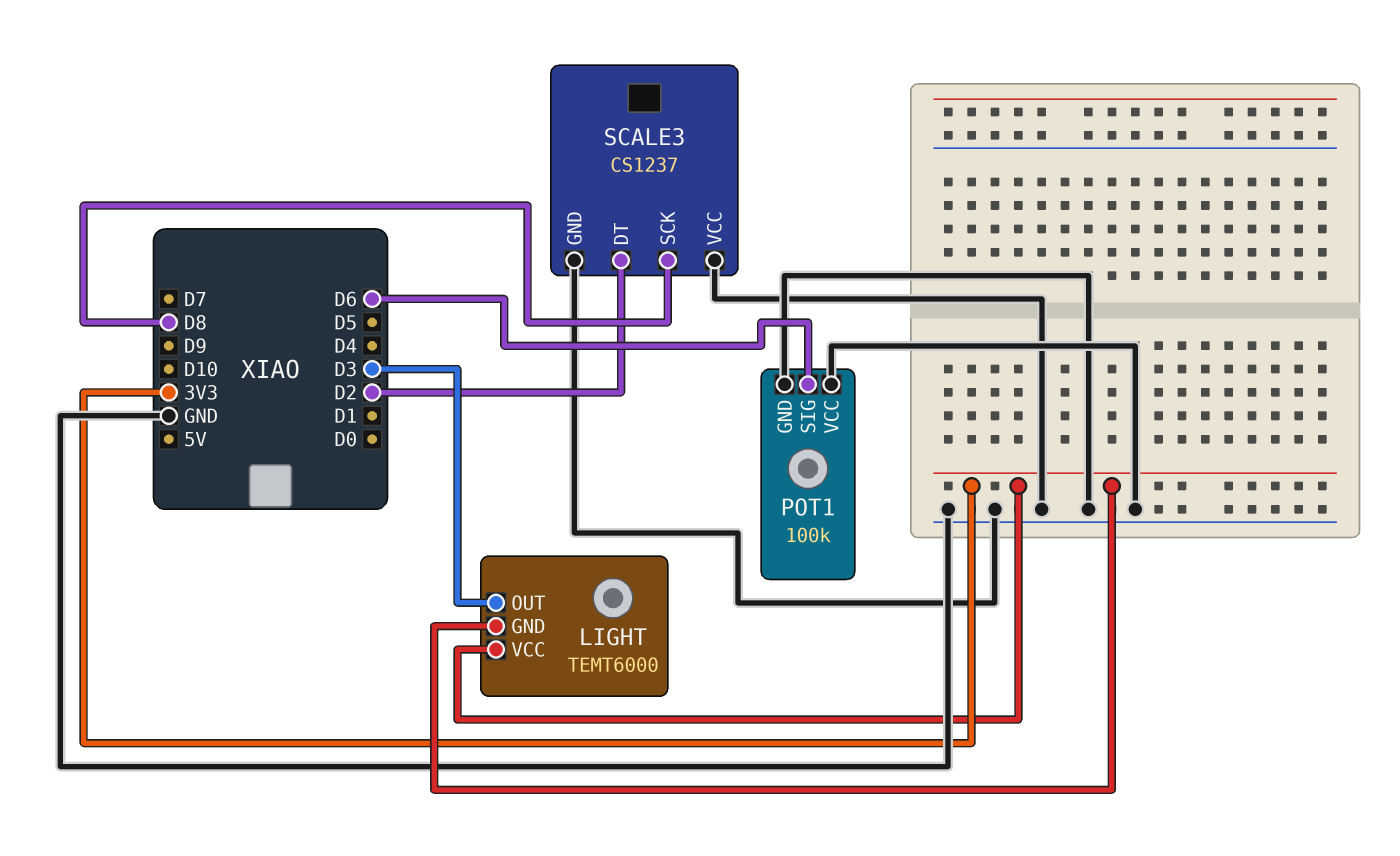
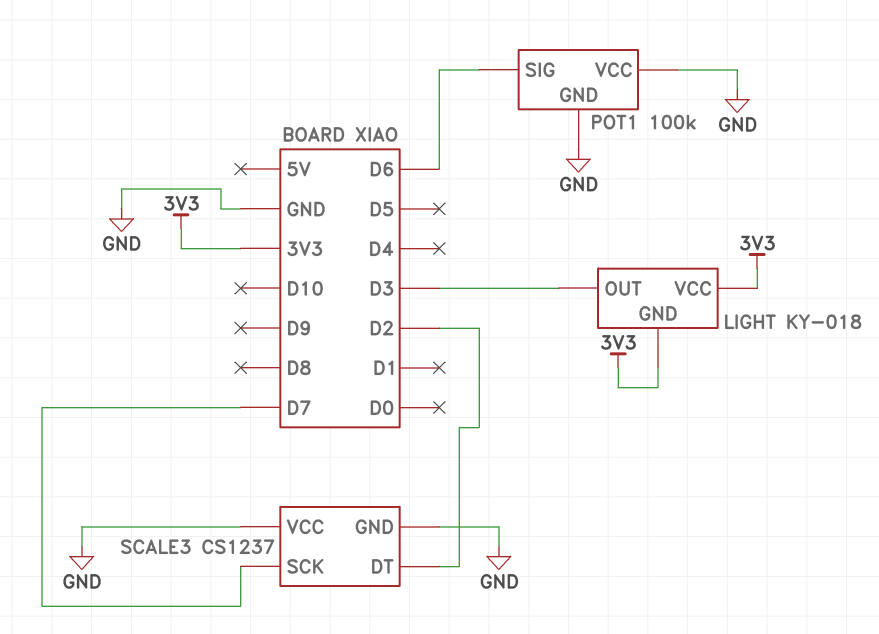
LIGHT: TEMT6000 -> KY-018
SCALE3 pin SCK: D8 -> D7

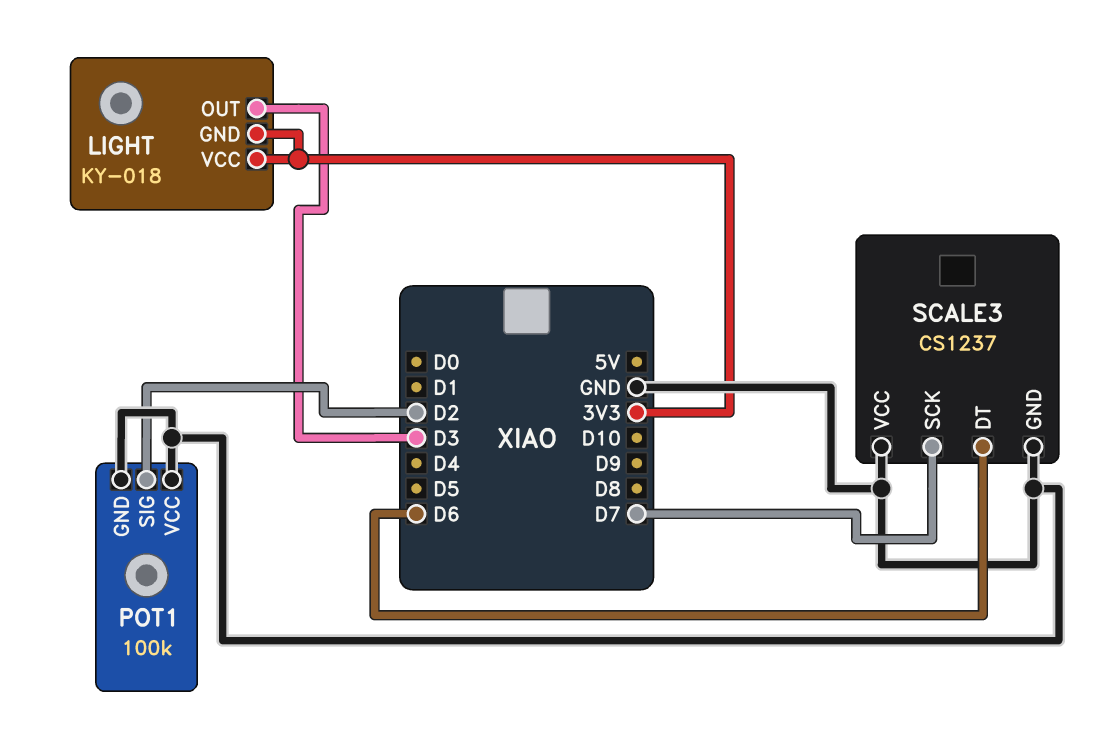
POT1 pin SIG: D6 -> D2
SCALE3 pin DT: D2 -> D6

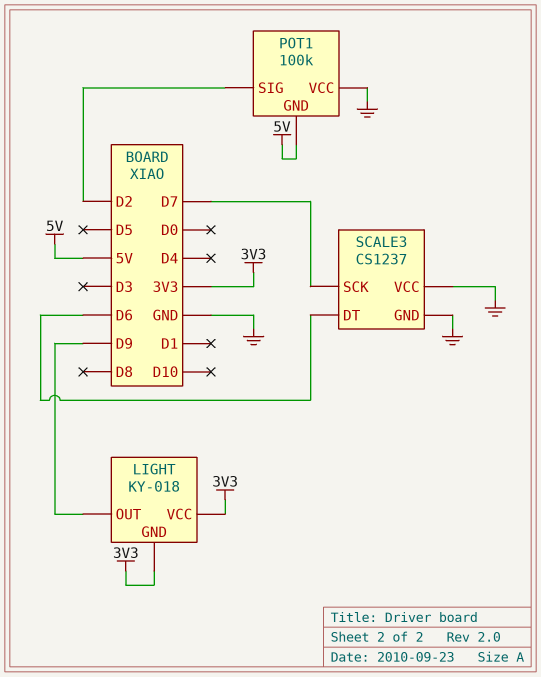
LIGHT pin OUT: D3 -> D9
POT1 pin GND: GND -> 5V

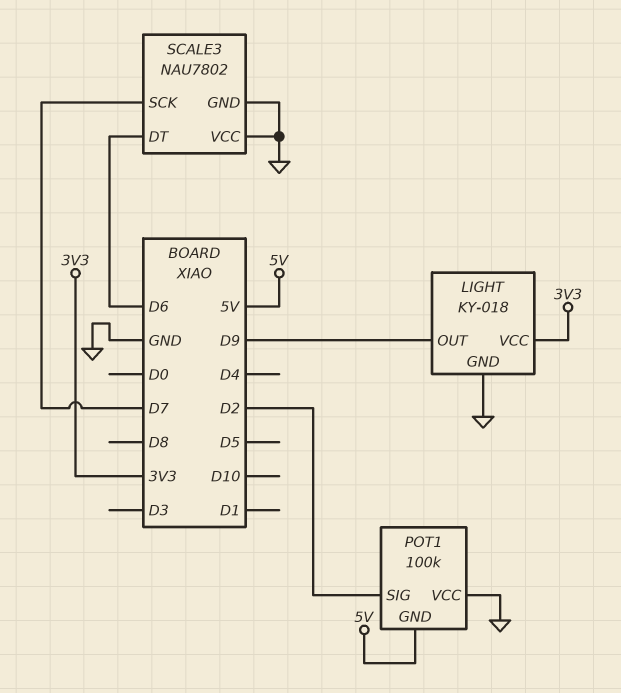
LIGHT pin GND: 3V3 -> GND
SCALE3: CS1237 -> NAU7802

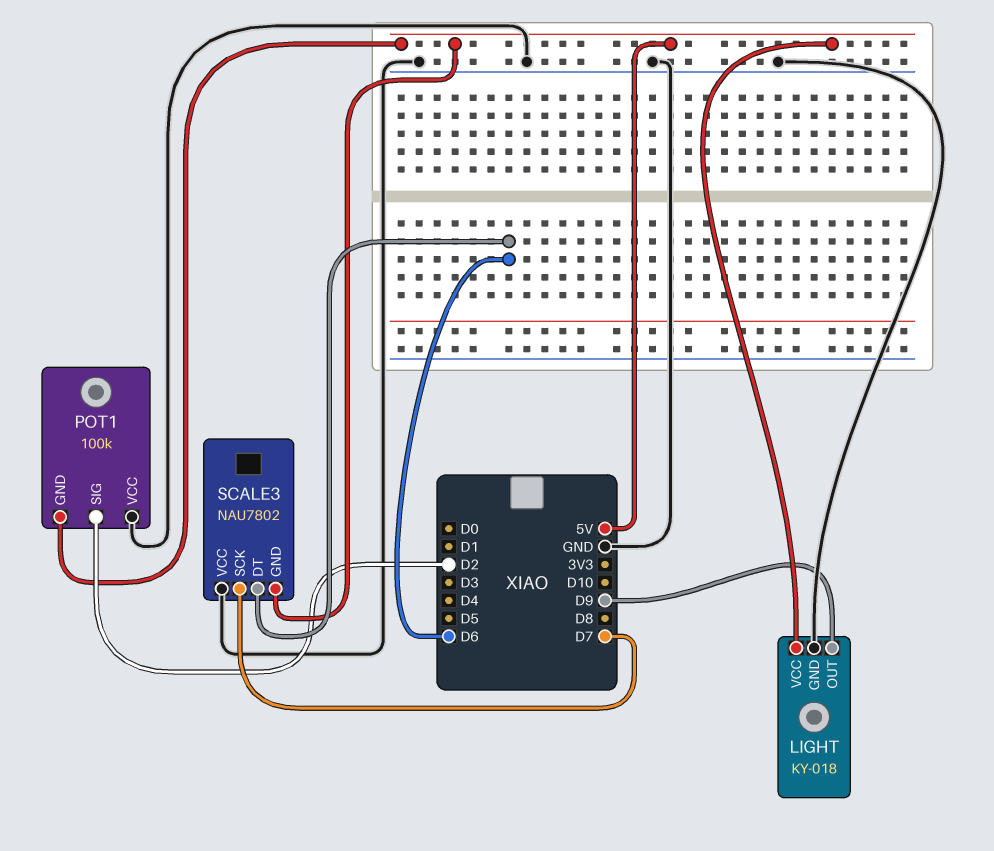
LIGHT pin VCC: 3V3 -> 5V
SCALE3 pin GND: GND -> 5V

